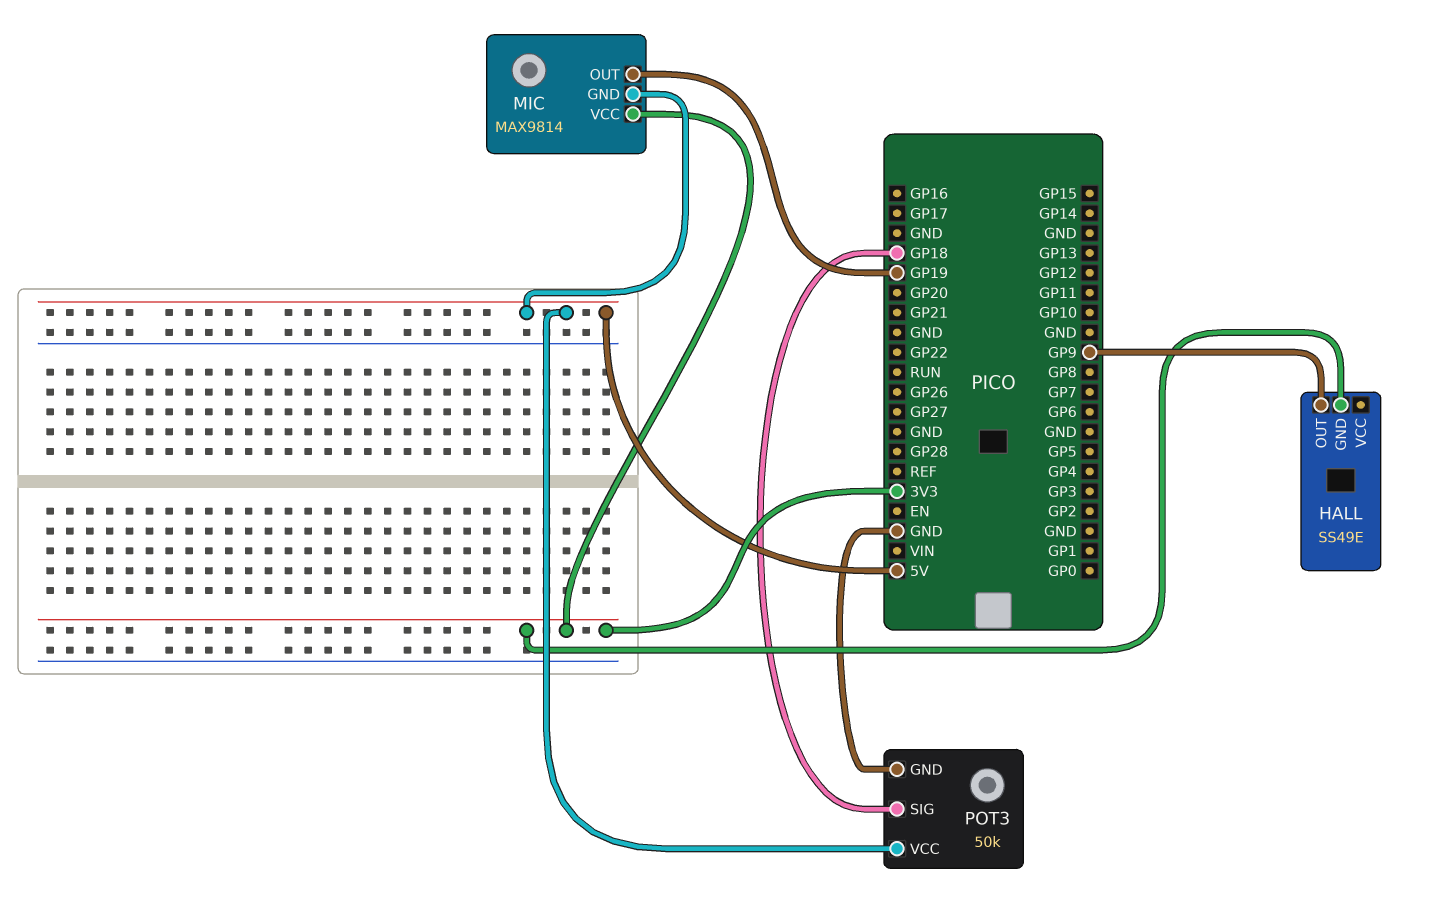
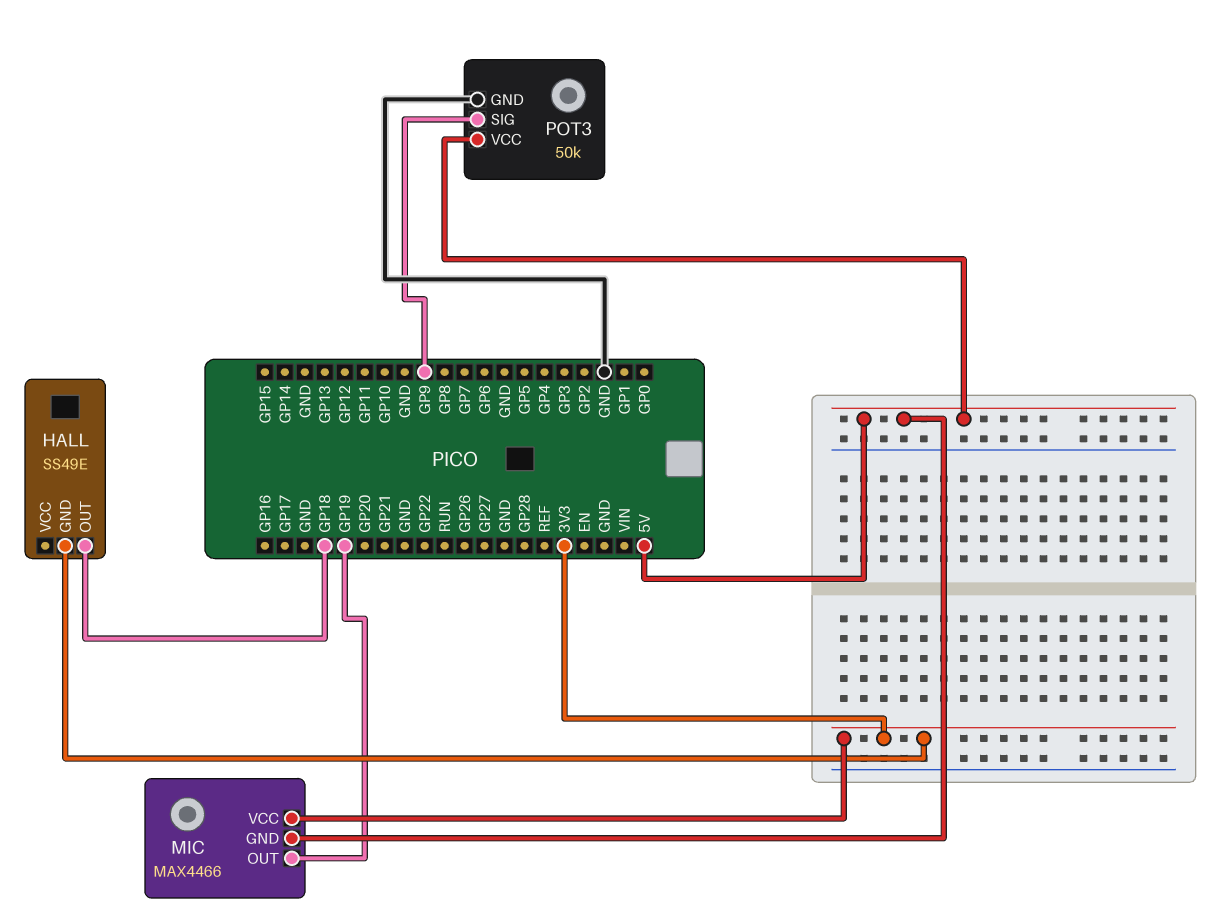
HALL pin OUT: GP9 -> GP18
MIC: MAX9814 -> MAX4466
POT3 pin SIG: GP18 -> GP9

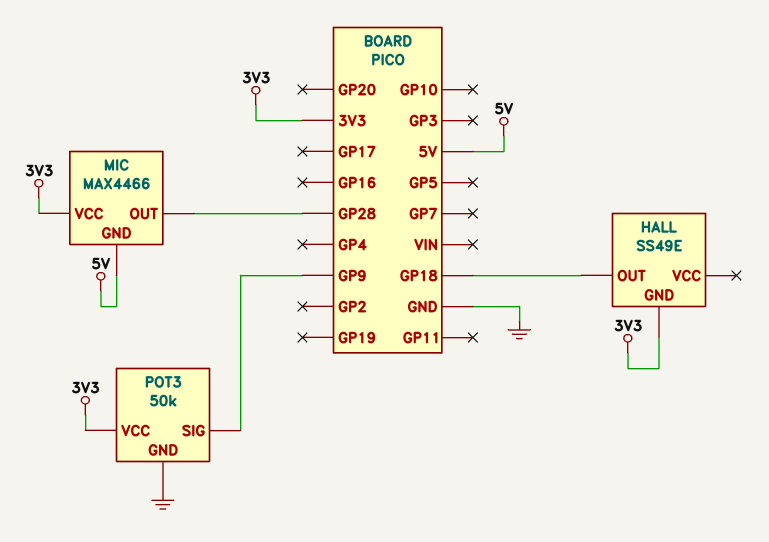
MIC pin OUT: GP19 -> GP28
POT3 pin VCC: 5V -> 3V3

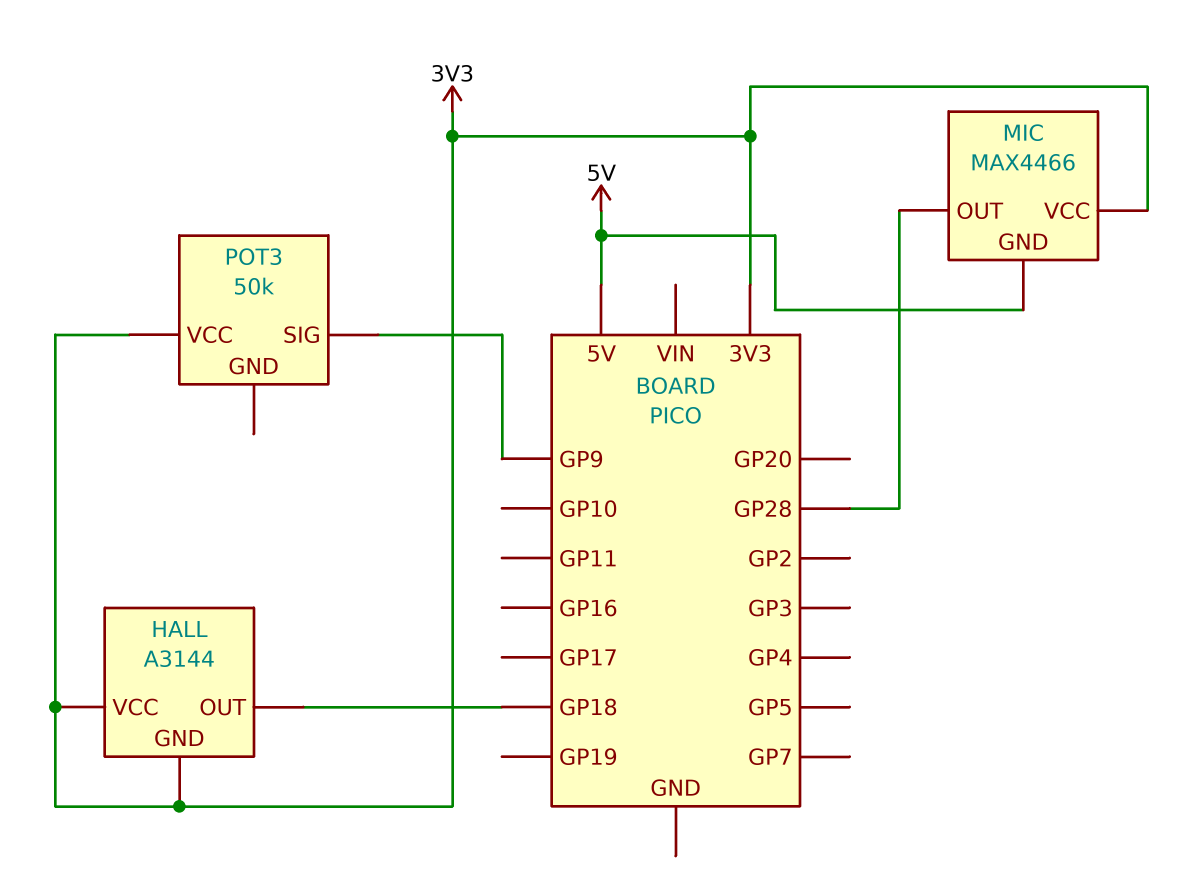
HALL: SS49E -> A3144
HALL pin VCC: none -> 3V3
POT3 pin GND: GND -> none

